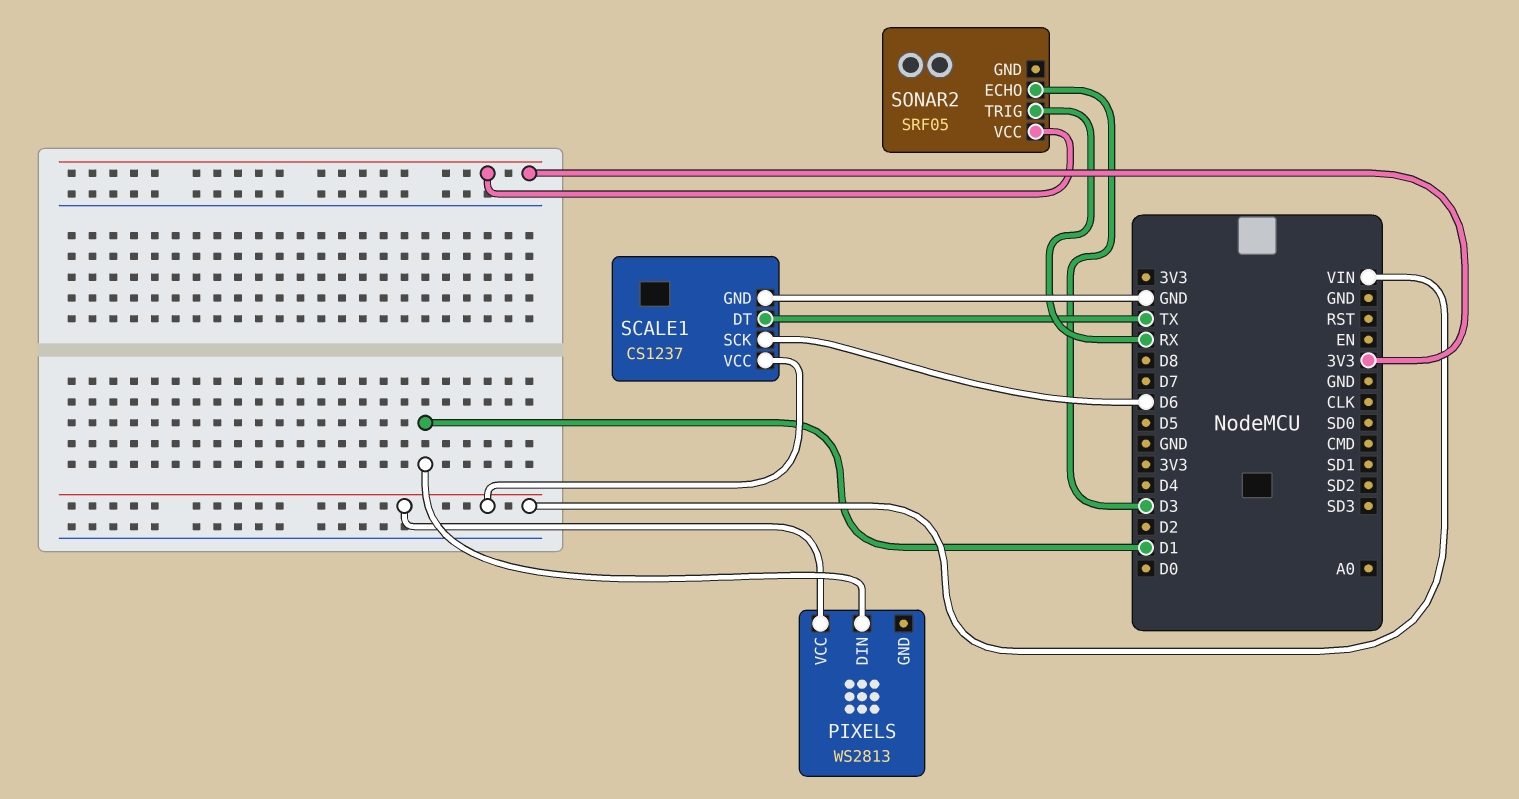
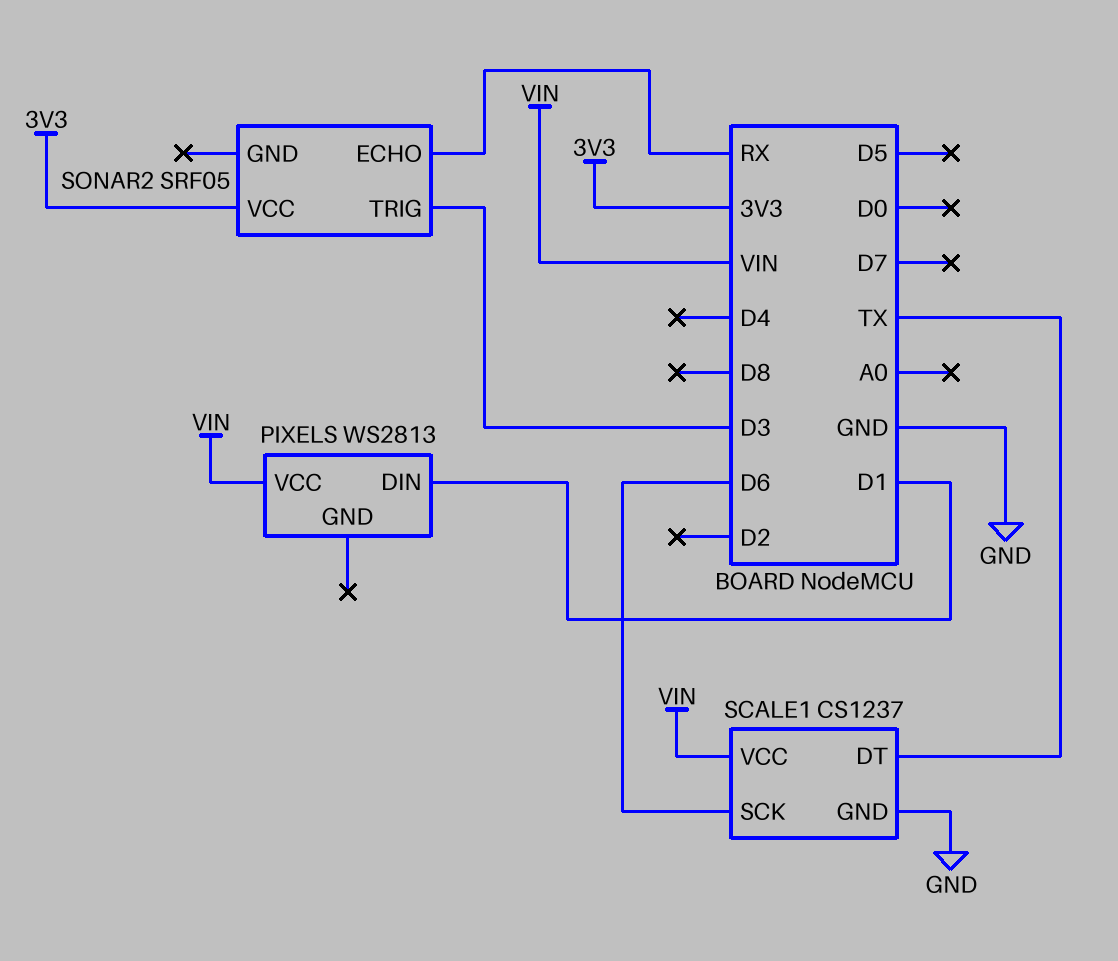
SONAR2 pin ECHO: D3 -> RX
SONAR2 pin TRIG: RX -> D3

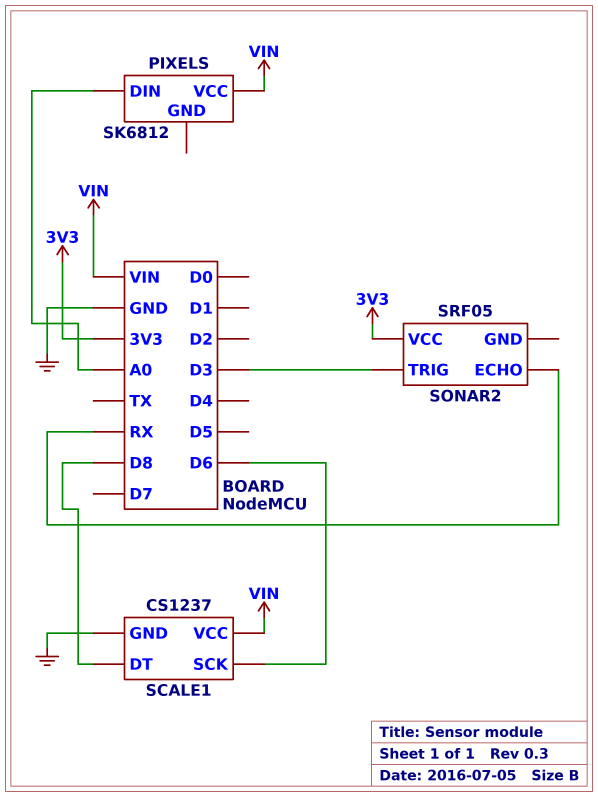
PIXELS: WS2813 -> SK6812
PIXELS pin DIN: D1 -> A0
SCALE1 pin DT: TX -> D8

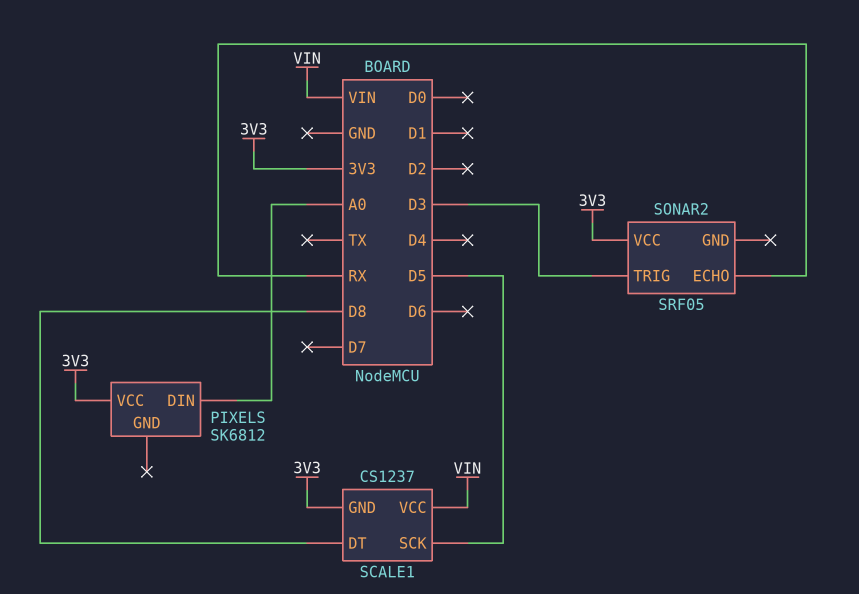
PIXELS pin VCC: VIN -> 3V3
SCALE1 pin GND: GND -> 3V3
SCALE1 pin SCK: D6 -> D5

